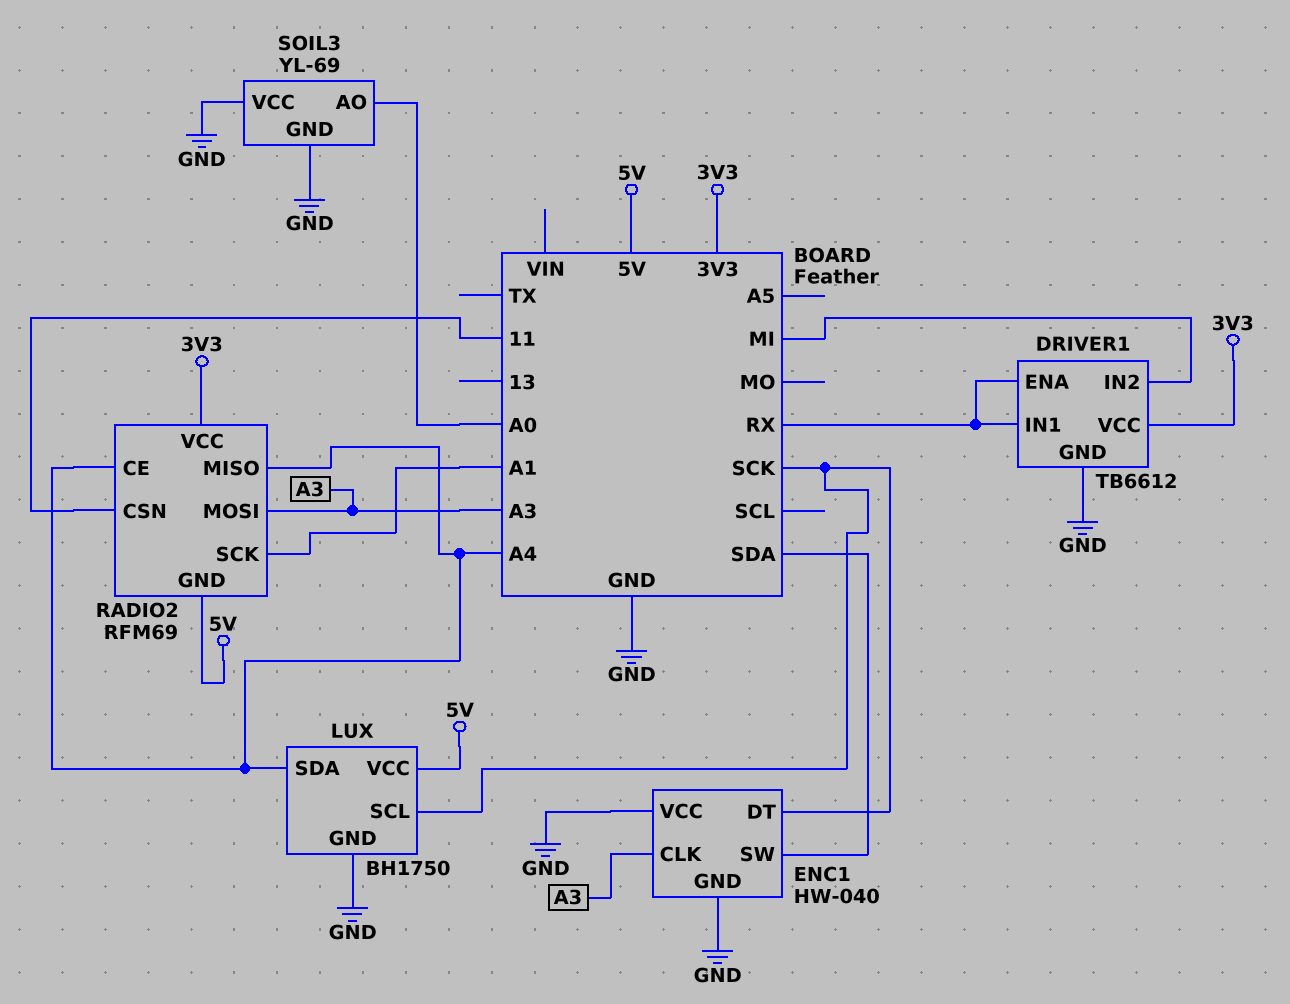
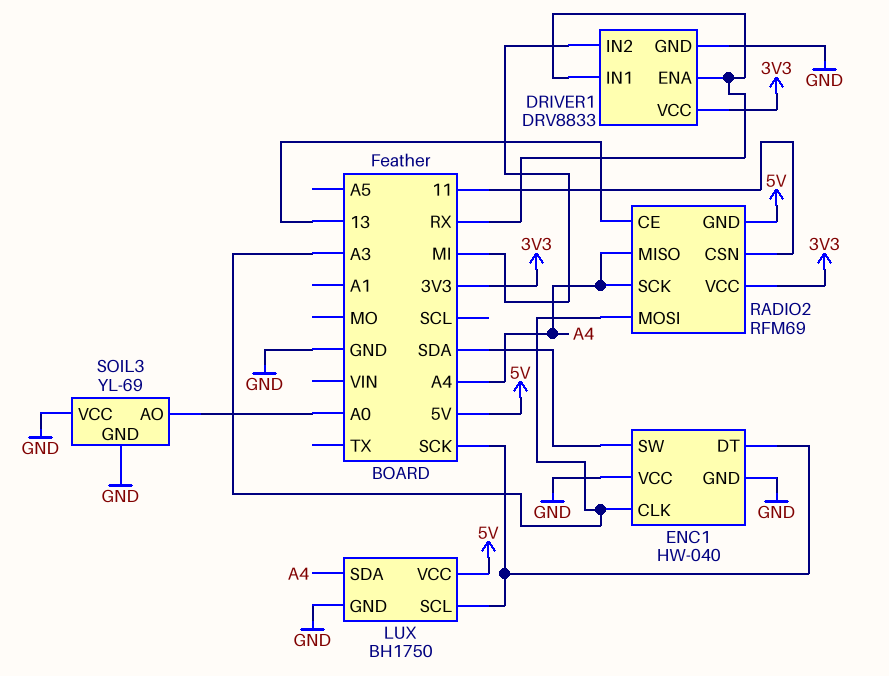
DRIVER1: TB6612 -> DRV8833
RADIO2 pin CE: A4 -> 13
RADIO2 pin SCK: A1 -> A4

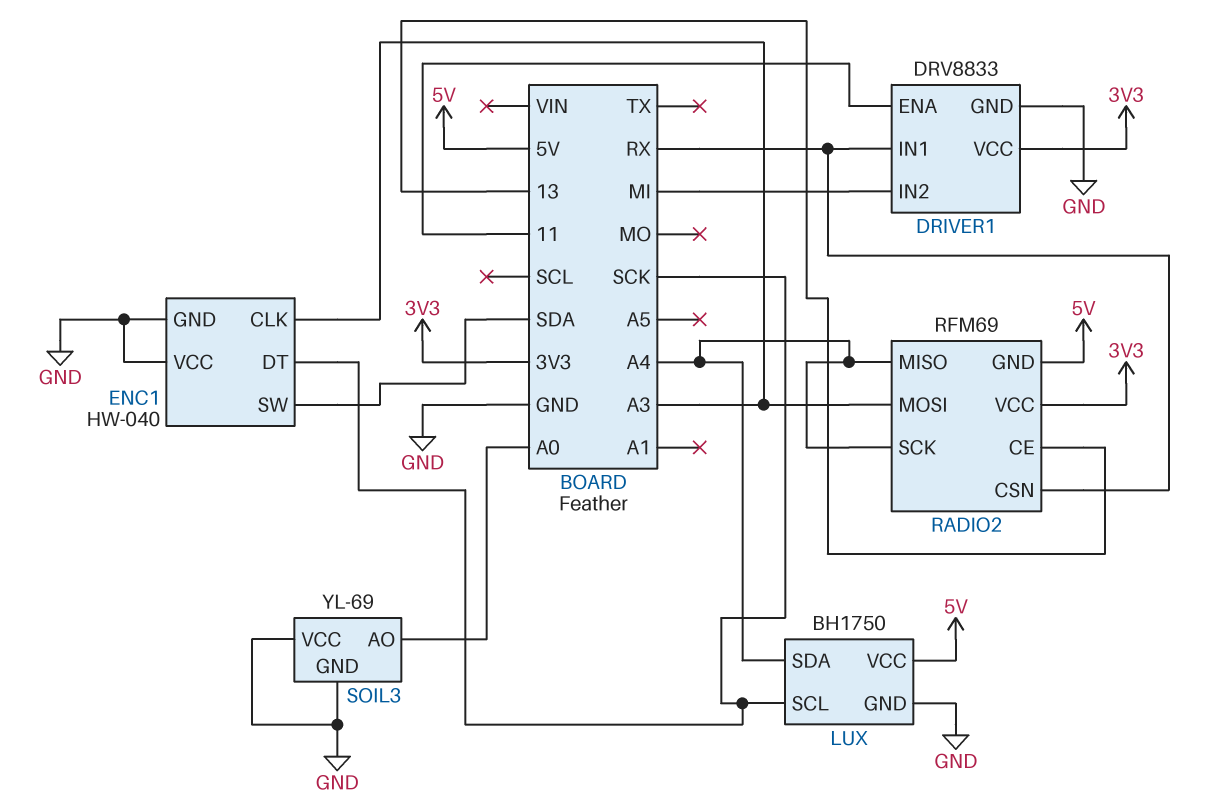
DRIVER1 pin ENA: RX -> 11
RADIO2 pin CSN: 11 -> RX

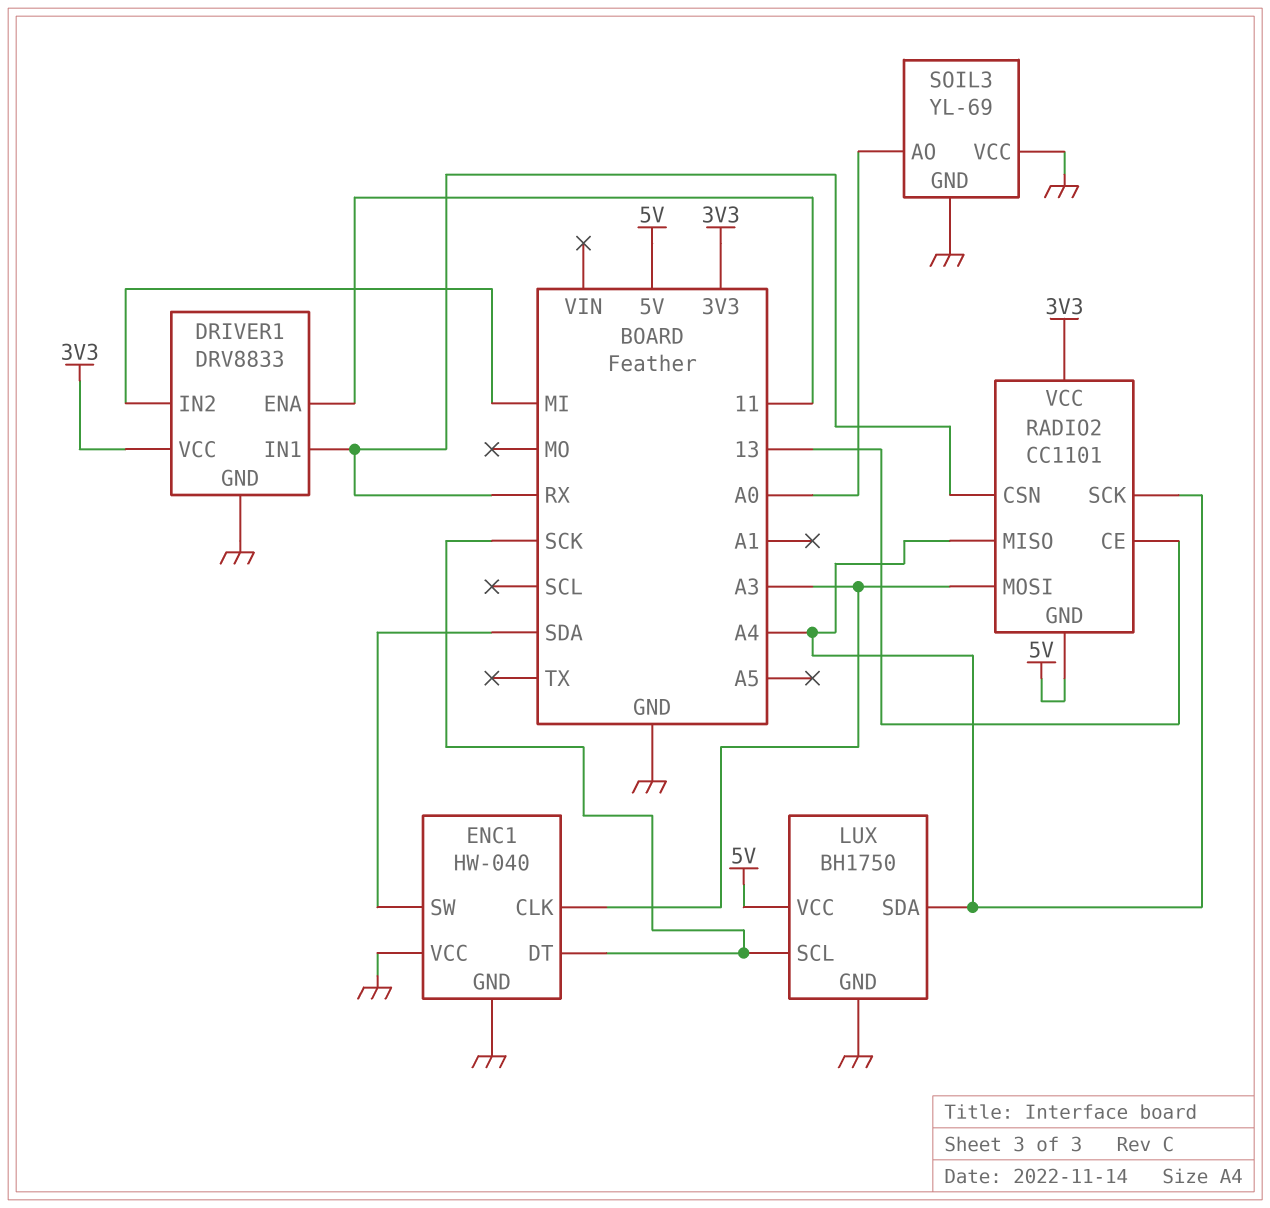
RADIO2: RFM69 -> CC1101

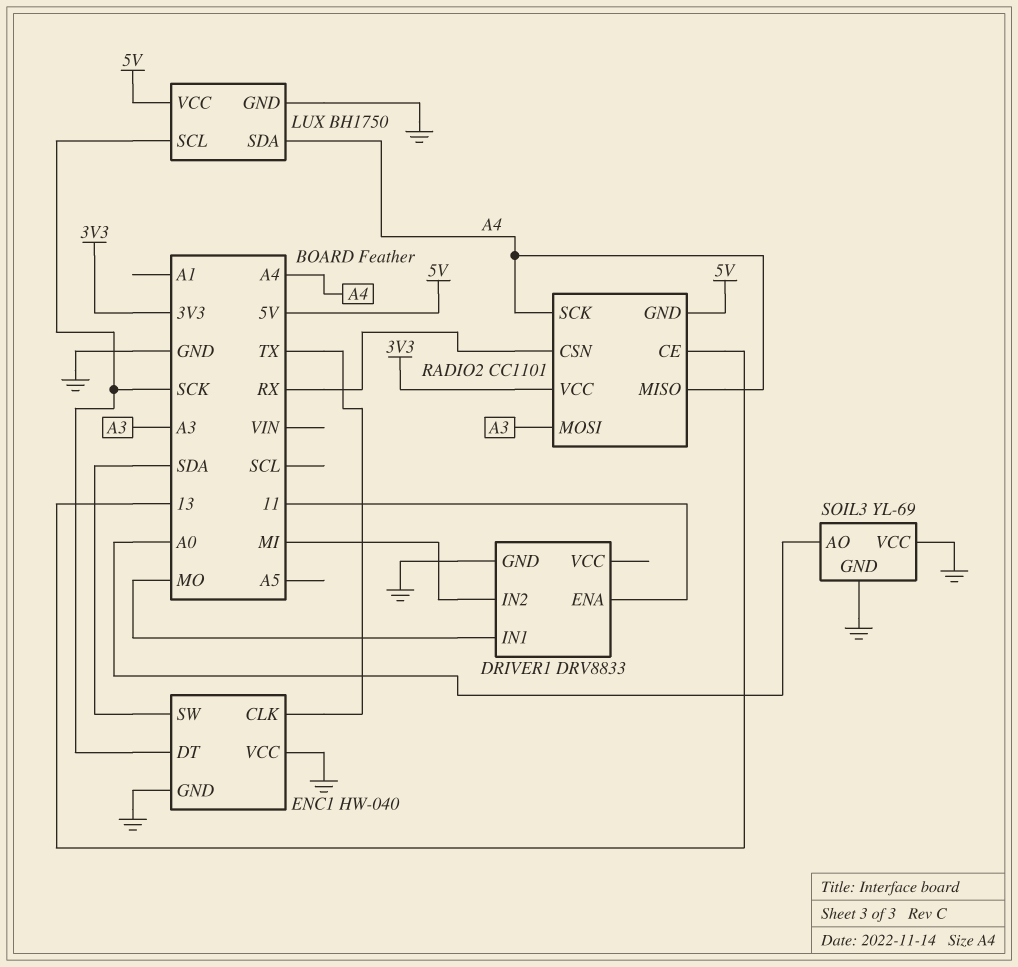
DRIVER1 pin IN1: RX -> MO
DRIVER1 pin VCC: 3V3 -> none
ENC1 pin CLK: A3 -> TX

